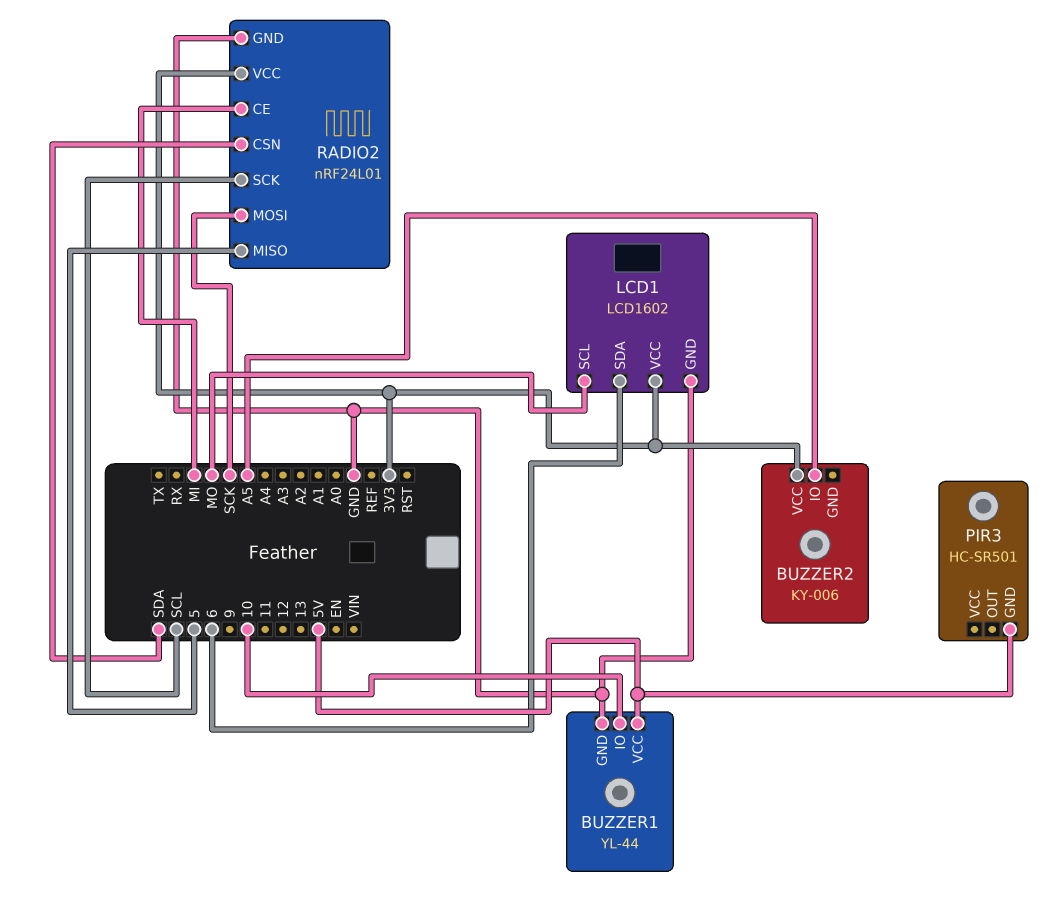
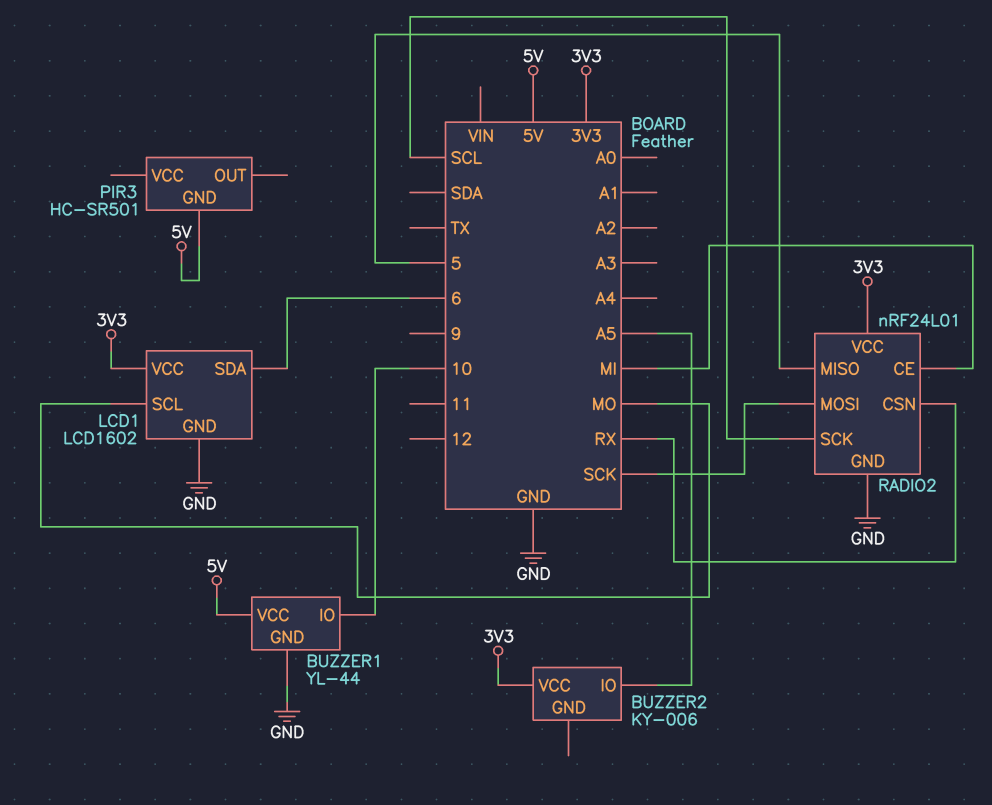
RADIO2 pin CSN: SDA -> RX

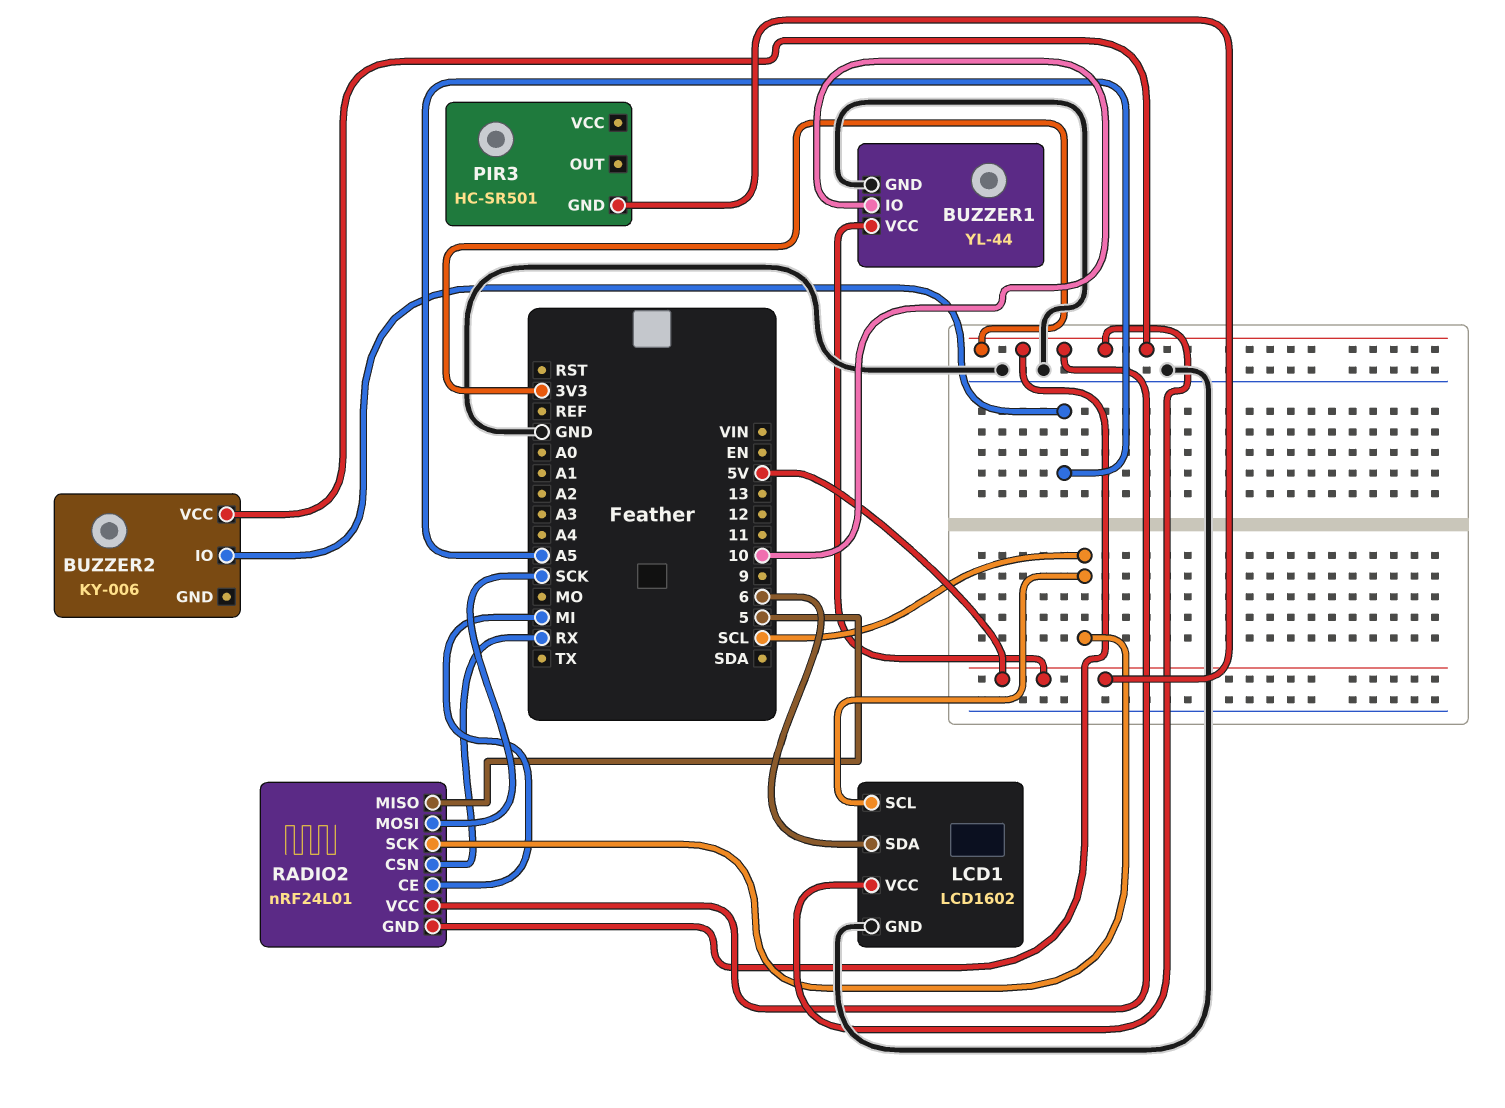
LCD1 pin SCL: MO -> SCL
RADIO2 pin GND: GND -> 3V3

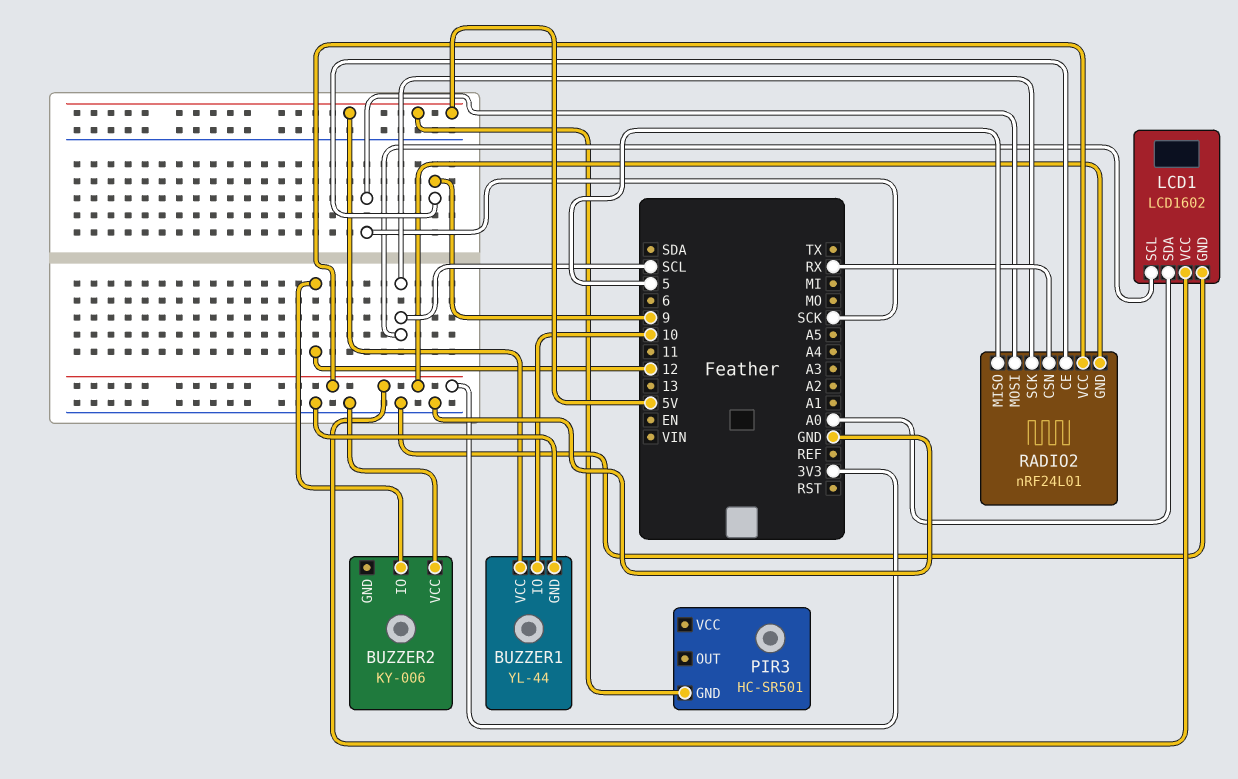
BUZZER2 pin IO: A5 -> 12
BUZZER2 pin VCC: 3V3 -> GND
LCD1 pin SDA: 6 -> A0
RADIO2 pin CE: MI -> 9

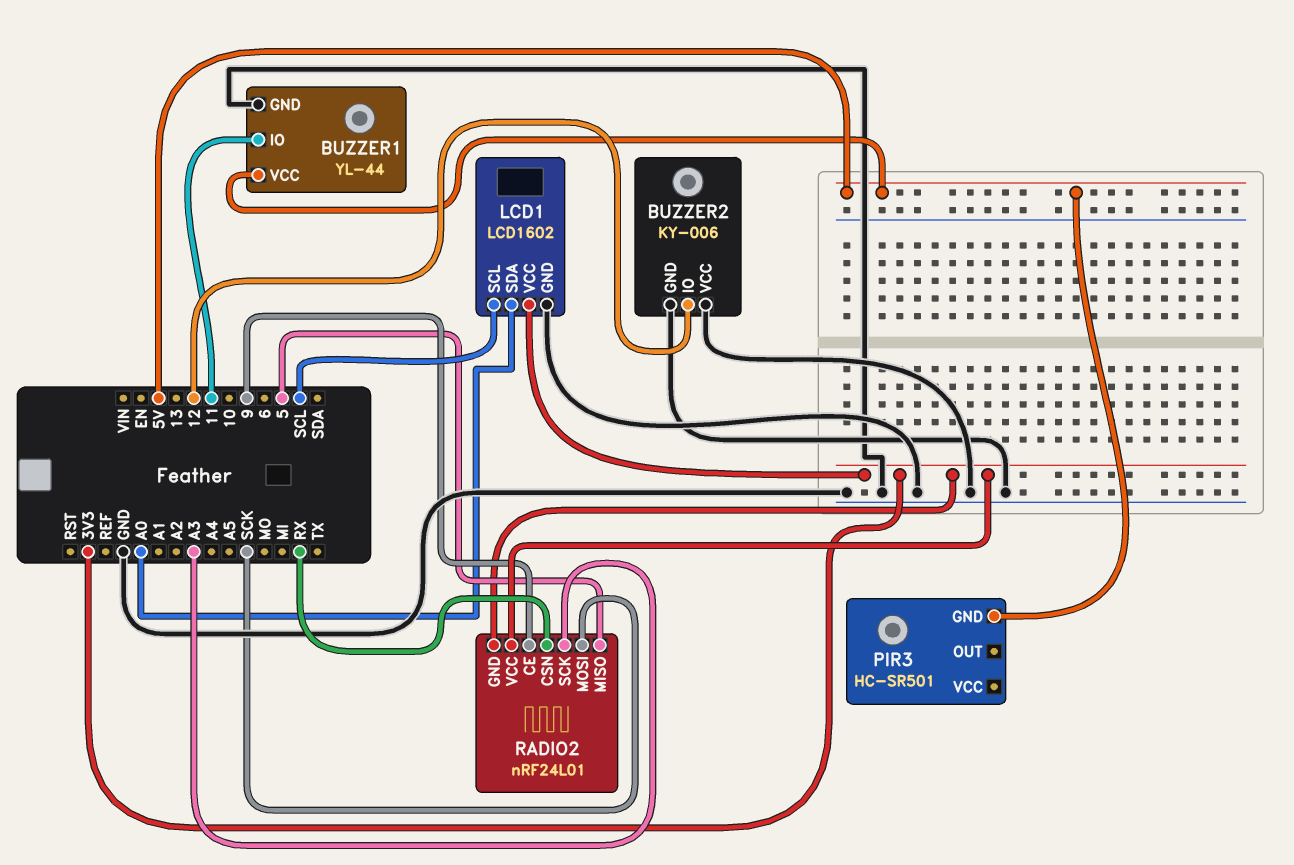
BUZZER1 pin IO: 10 -> 11
BUZZER2 pin GND: none -> GND
RADIO2 pin SCK: SCL -> A3

